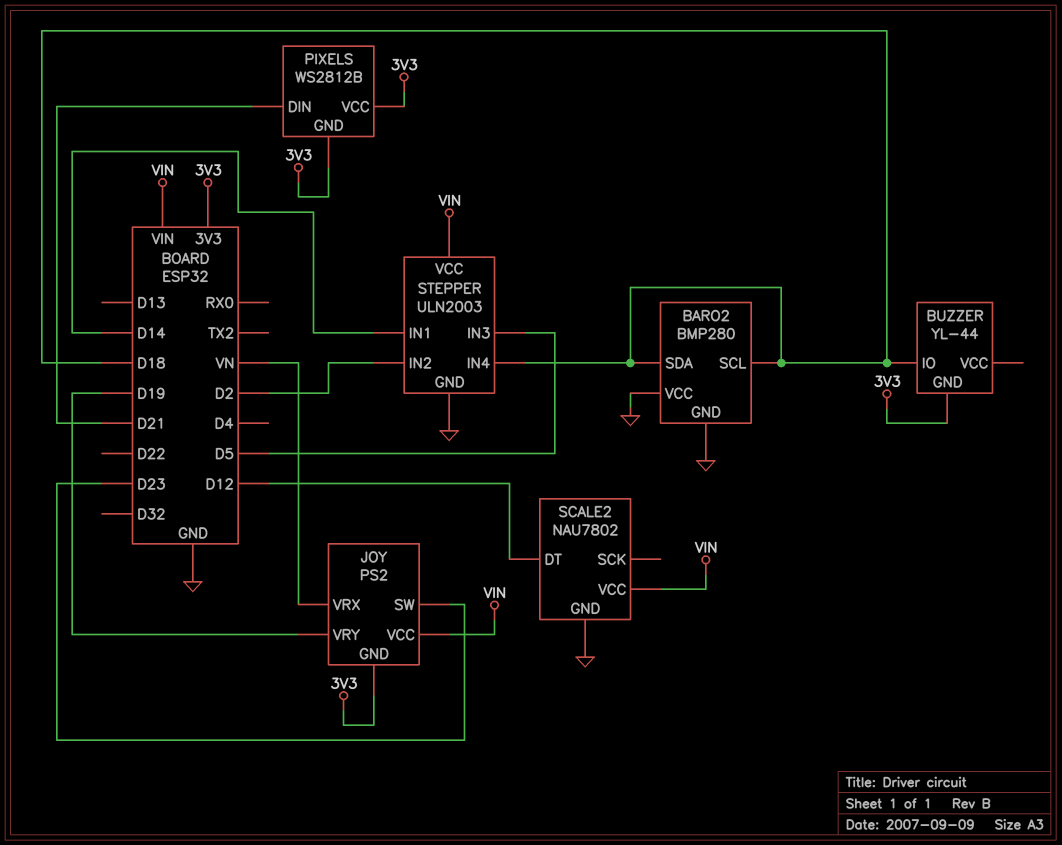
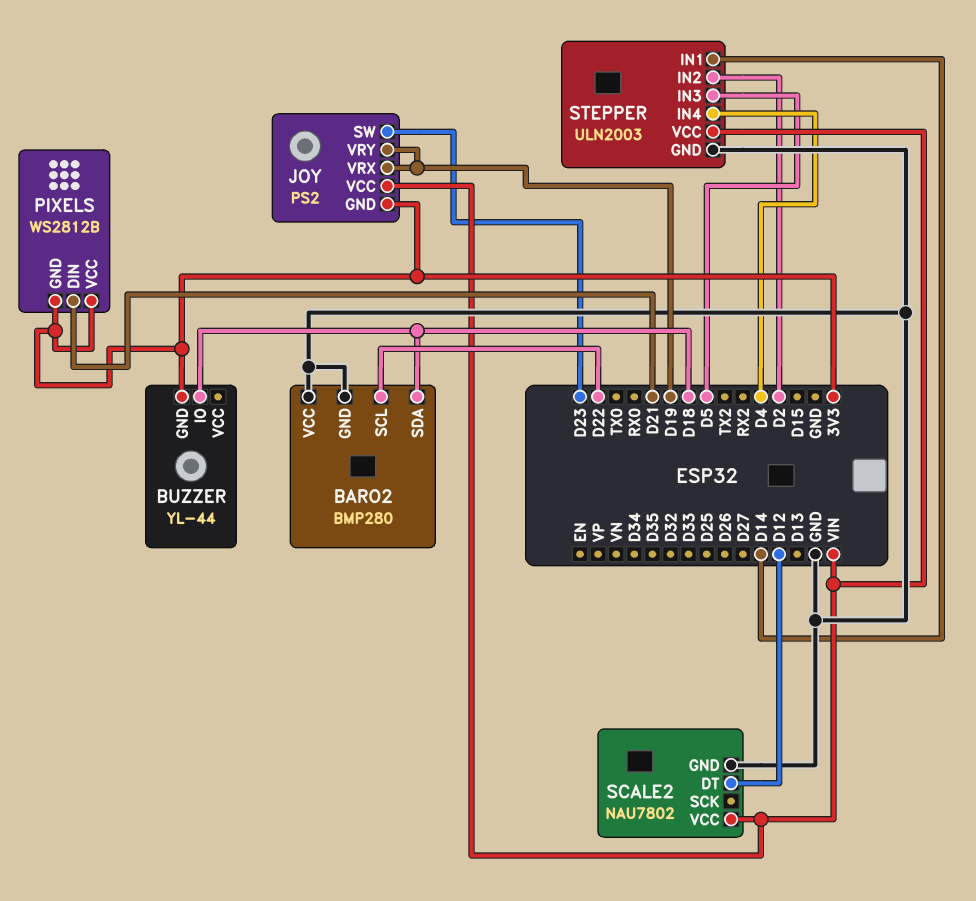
BARO2 pin SCL: D18 -> D22
JOY pin VRX: VN -> D19
STEPPER pin IN4: D18 -> D4

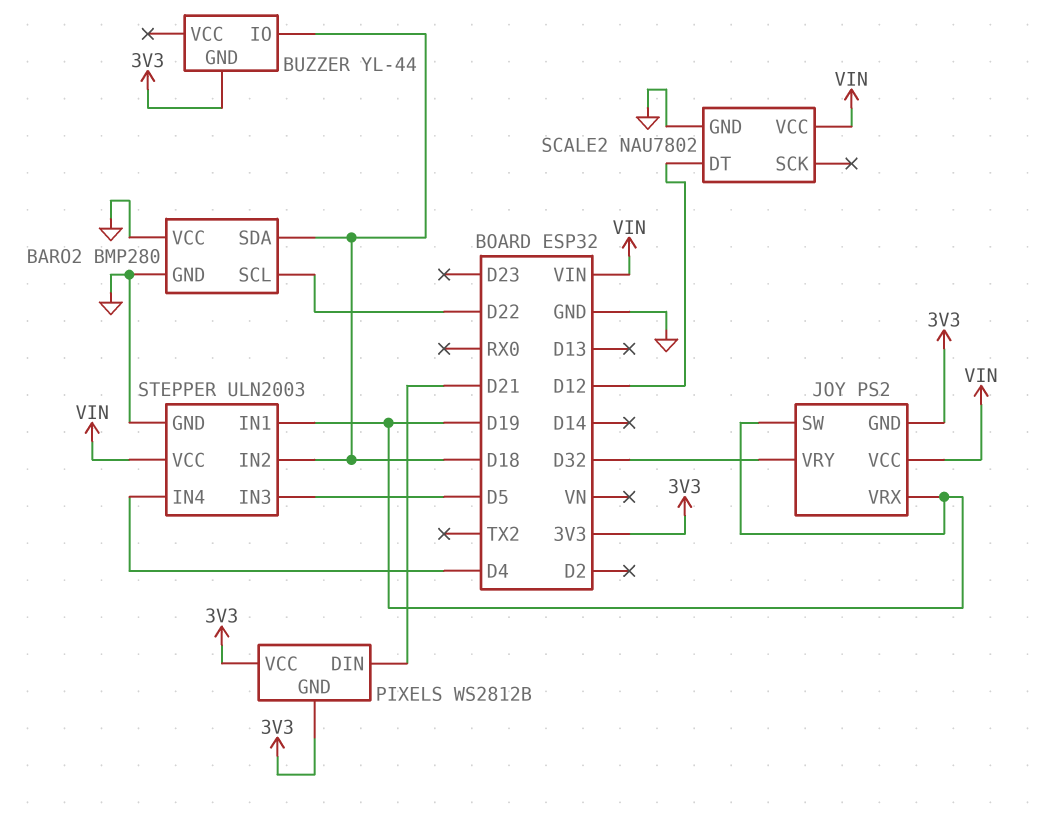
JOY pin SW: D23 -> D19
JOY pin VRY: D19 -> D32
STEPPER pin IN1: D14 -> D19
STEPPER pin IN2: D2 -> D18

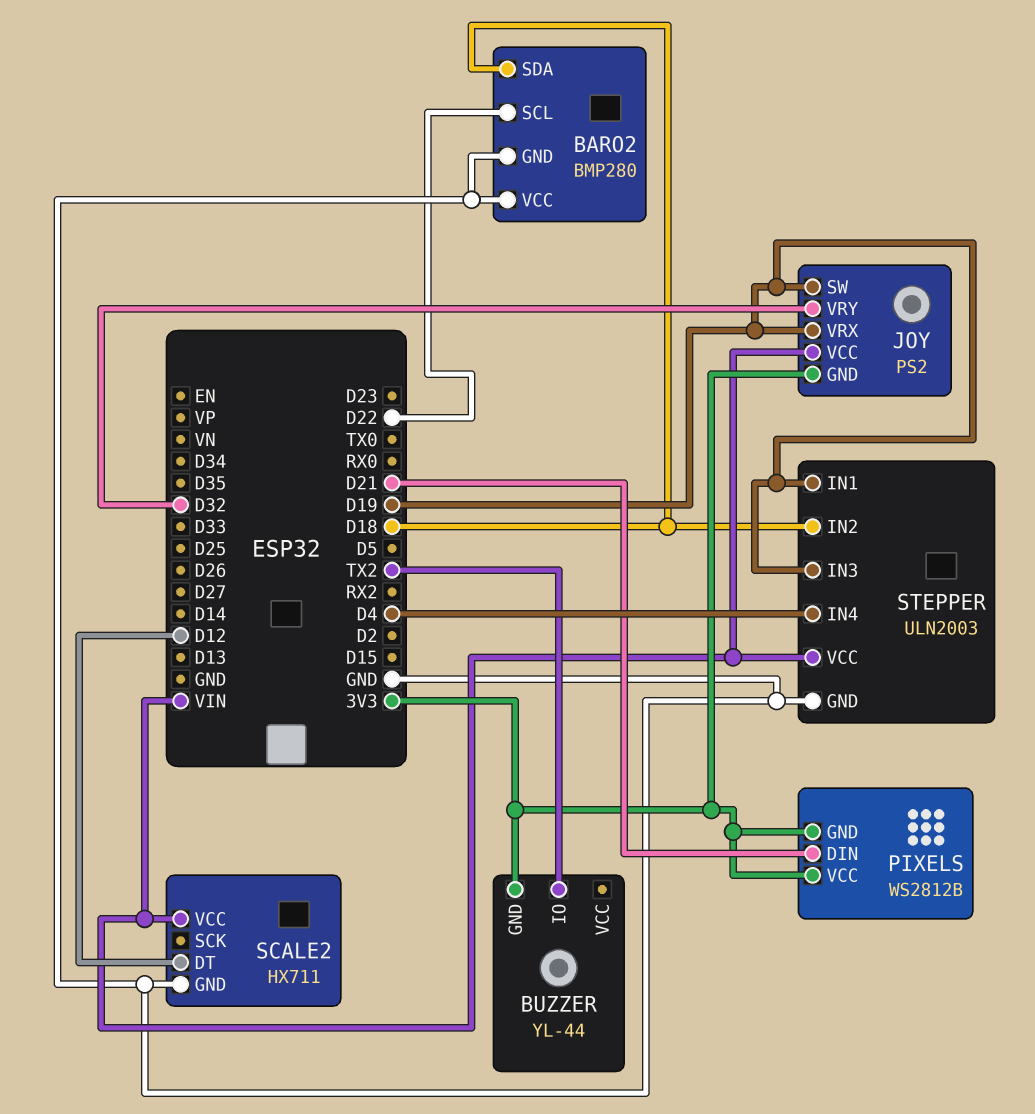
BUZZER pin IO: D18 -> TX2
SCALE2: NAU7802 -> HX711
STEPPER pin IN3: D5 -> D19

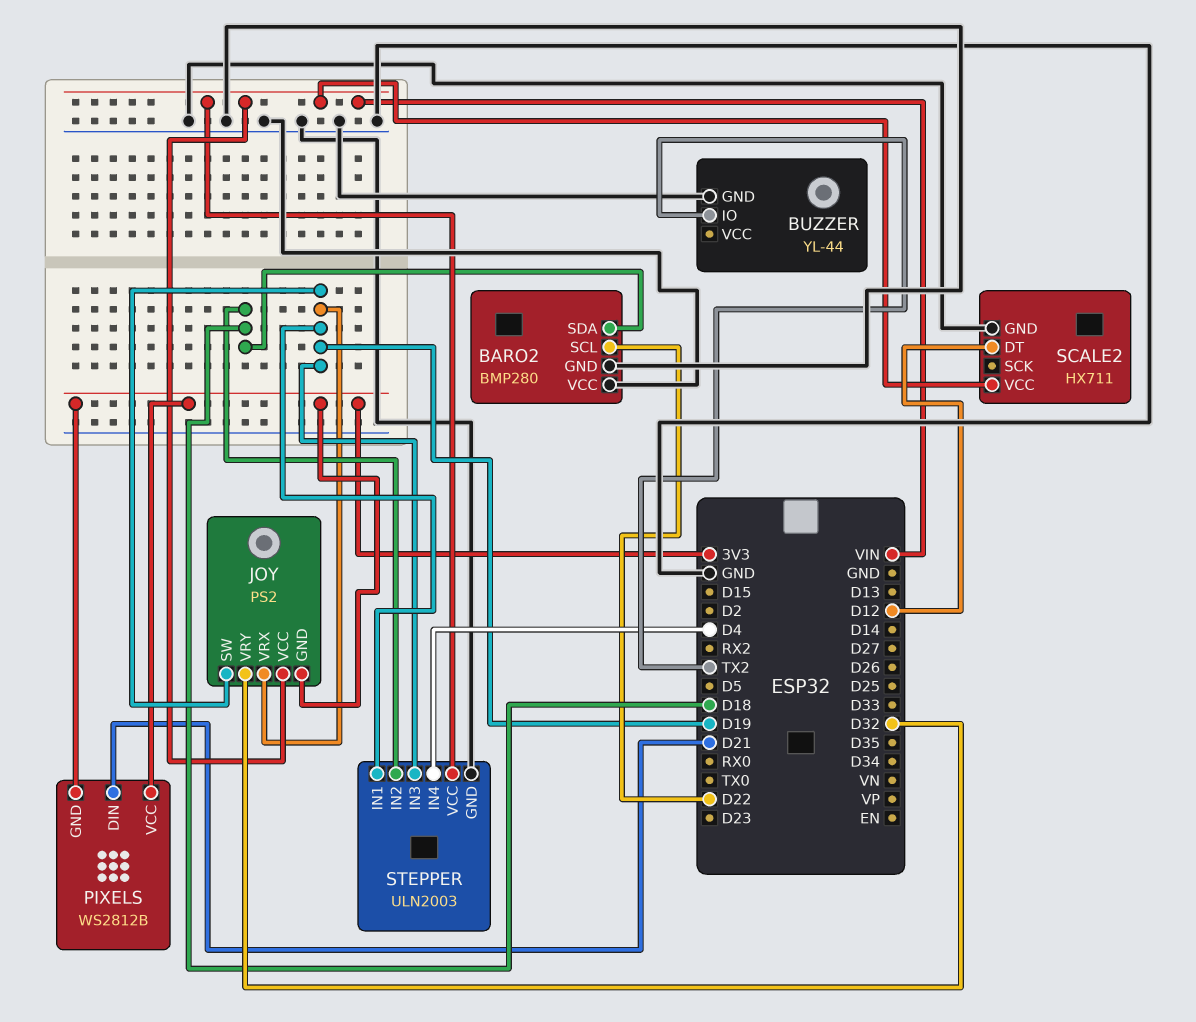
BUZZER pin GND: 3V3 -> GND

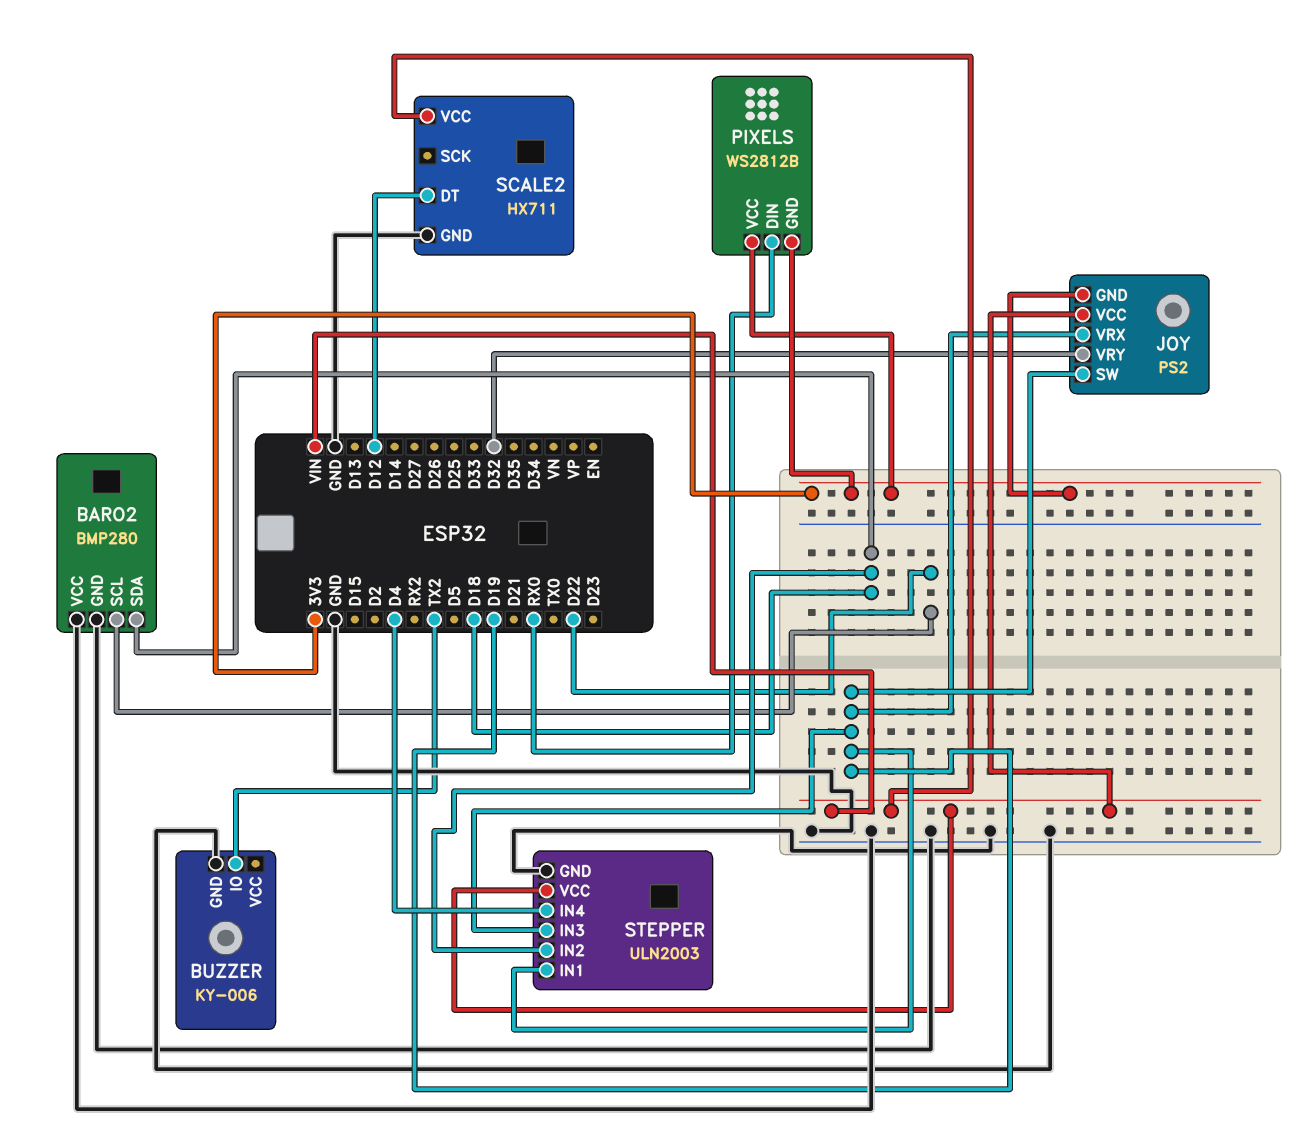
BUZZER: YL-44 -> KY-006
PIXELS pin DIN: D21 -> RX0

